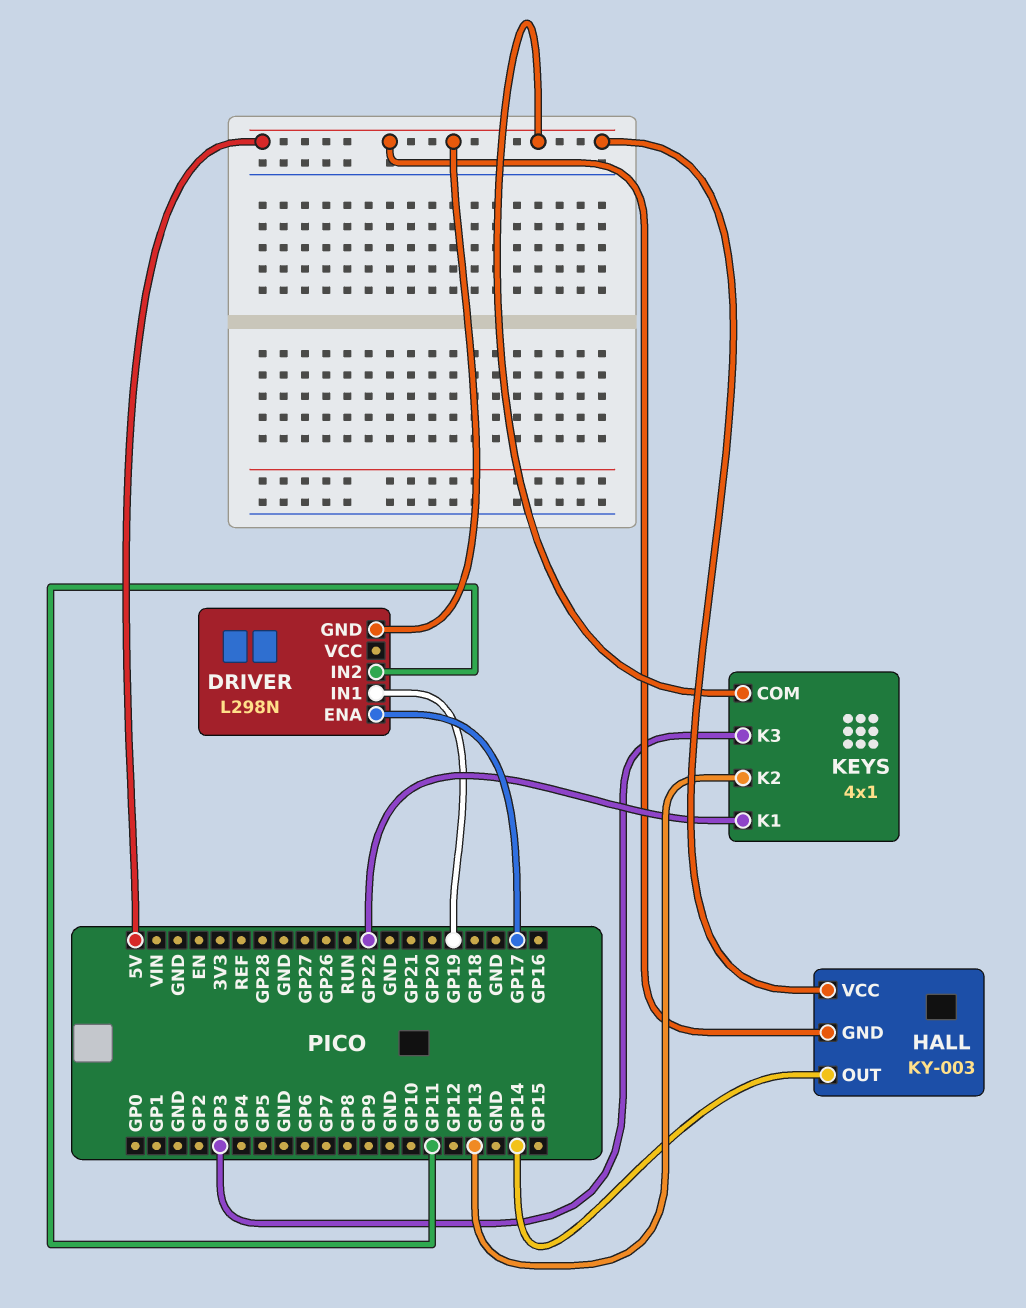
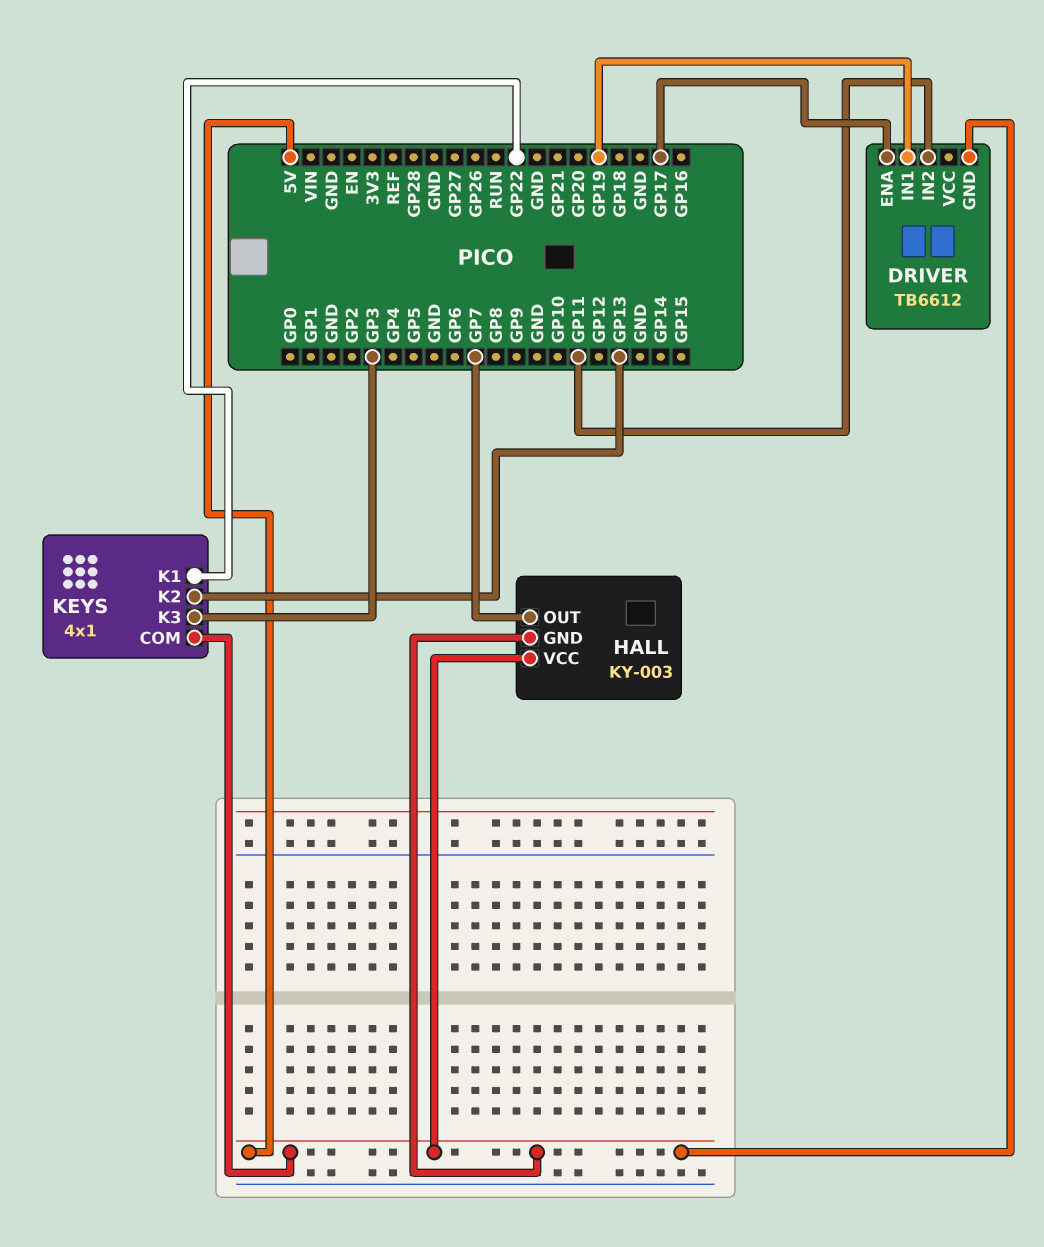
DRIVER: L298N -> TB6612
HALL pin OUT: GP14 -> GP7

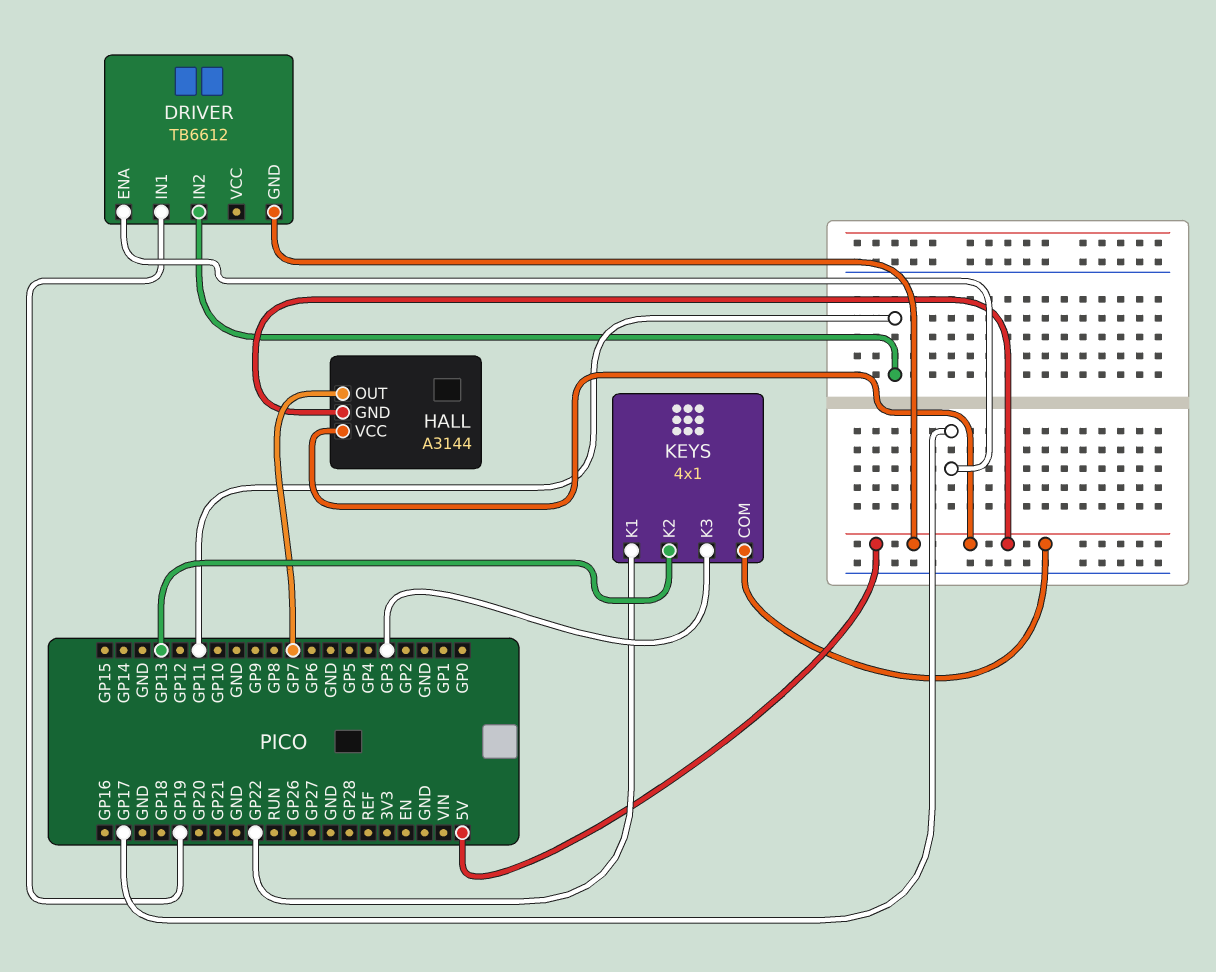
HALL: KY-003 -> A3144

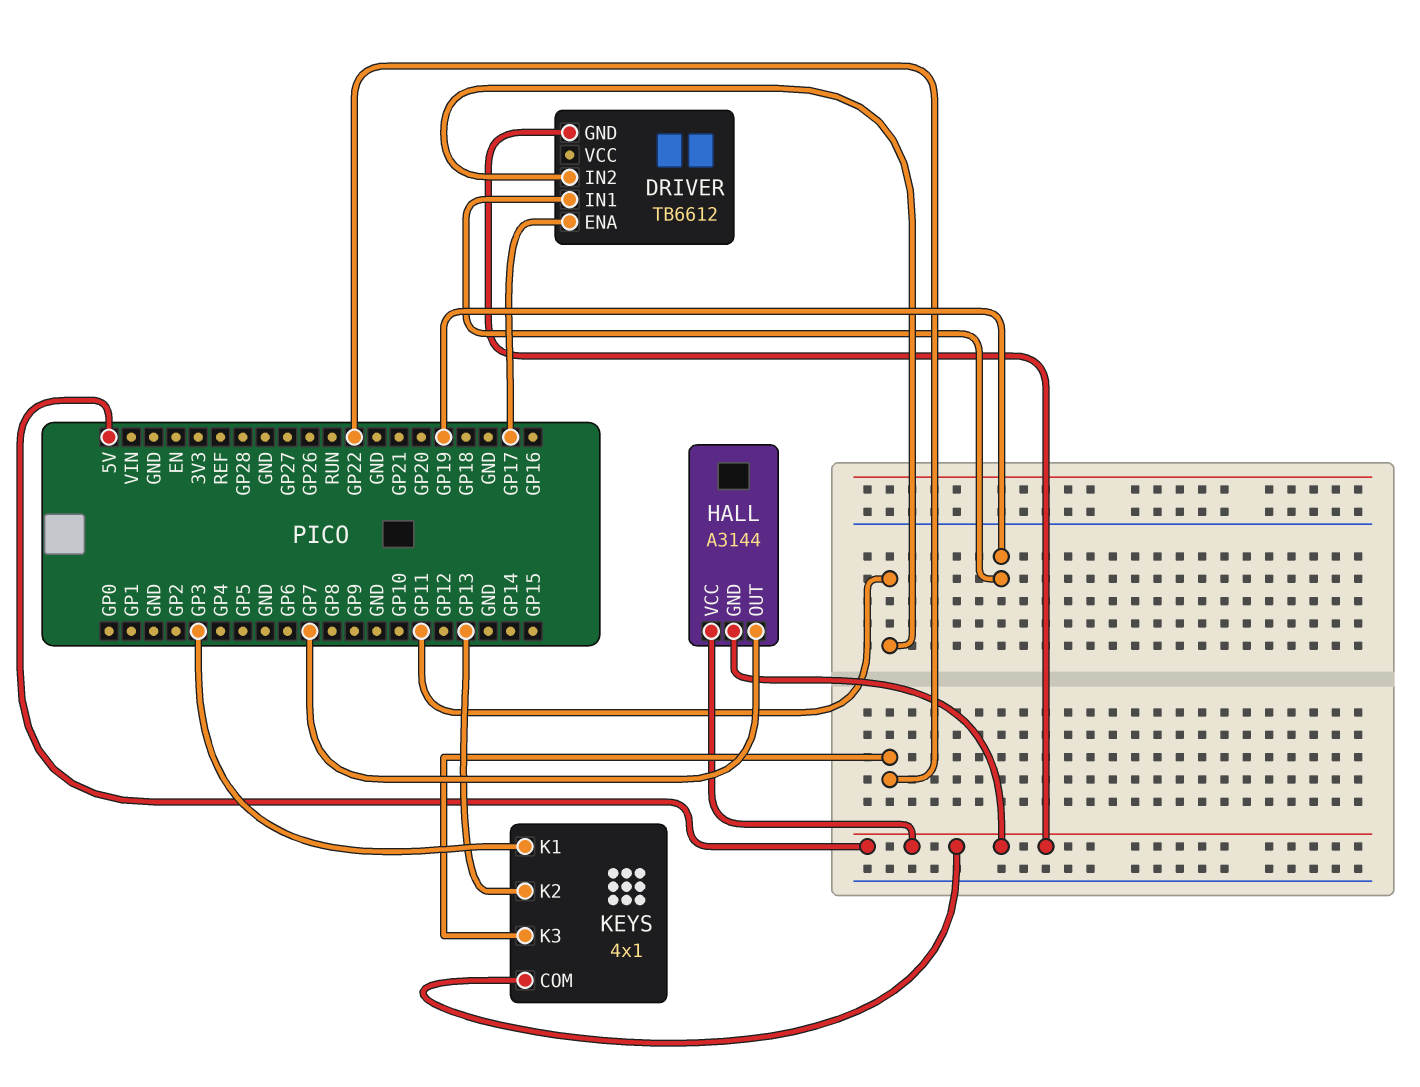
KEYS pin K1: GP22 -> GP3
KEYS pin K3: GP3 -> GP22

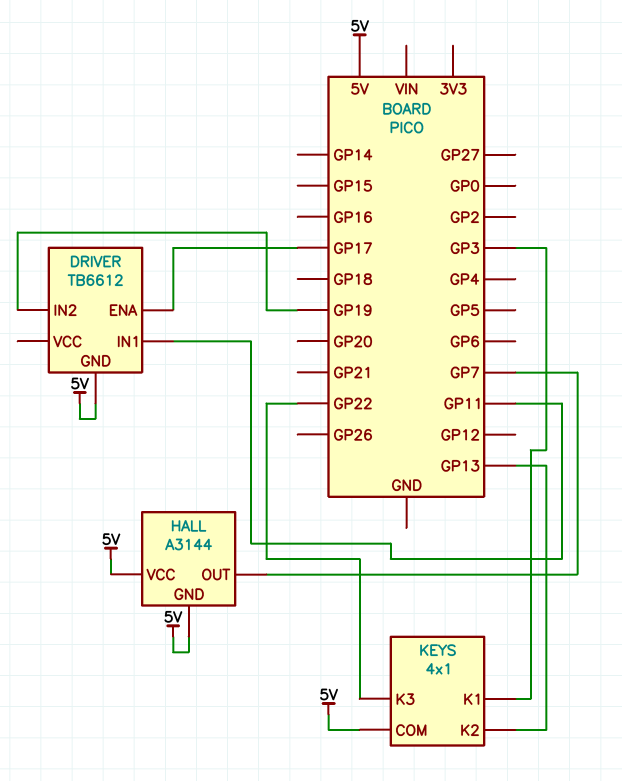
DRIVER pin IN1: GP19 -> GP11
DRIVER pin IN2: GP11 -> GP19

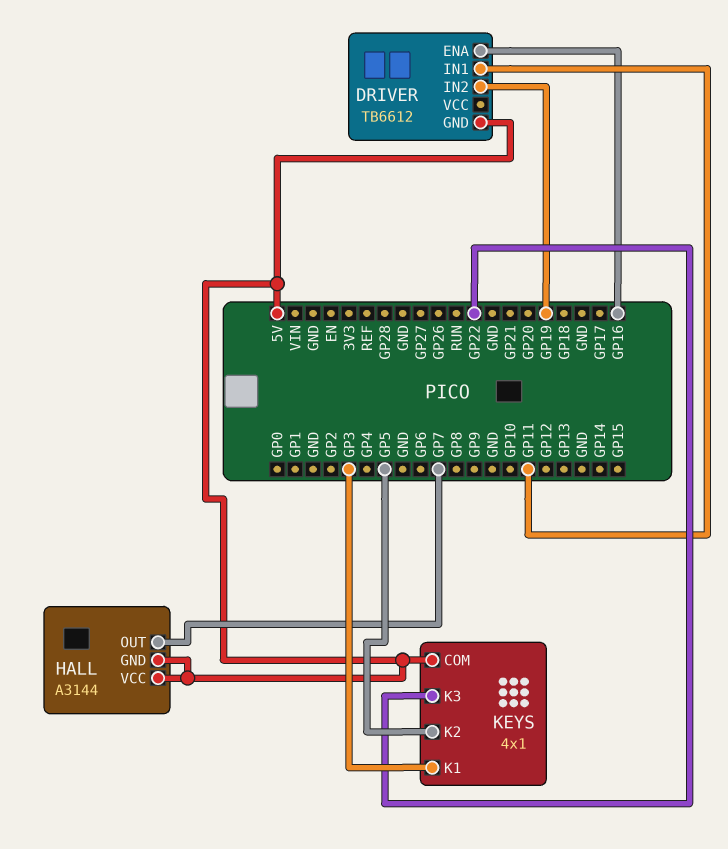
DRIVER pin ENA: GP17 -> GP16
KEYS pin K2: GP13 -> GP5

